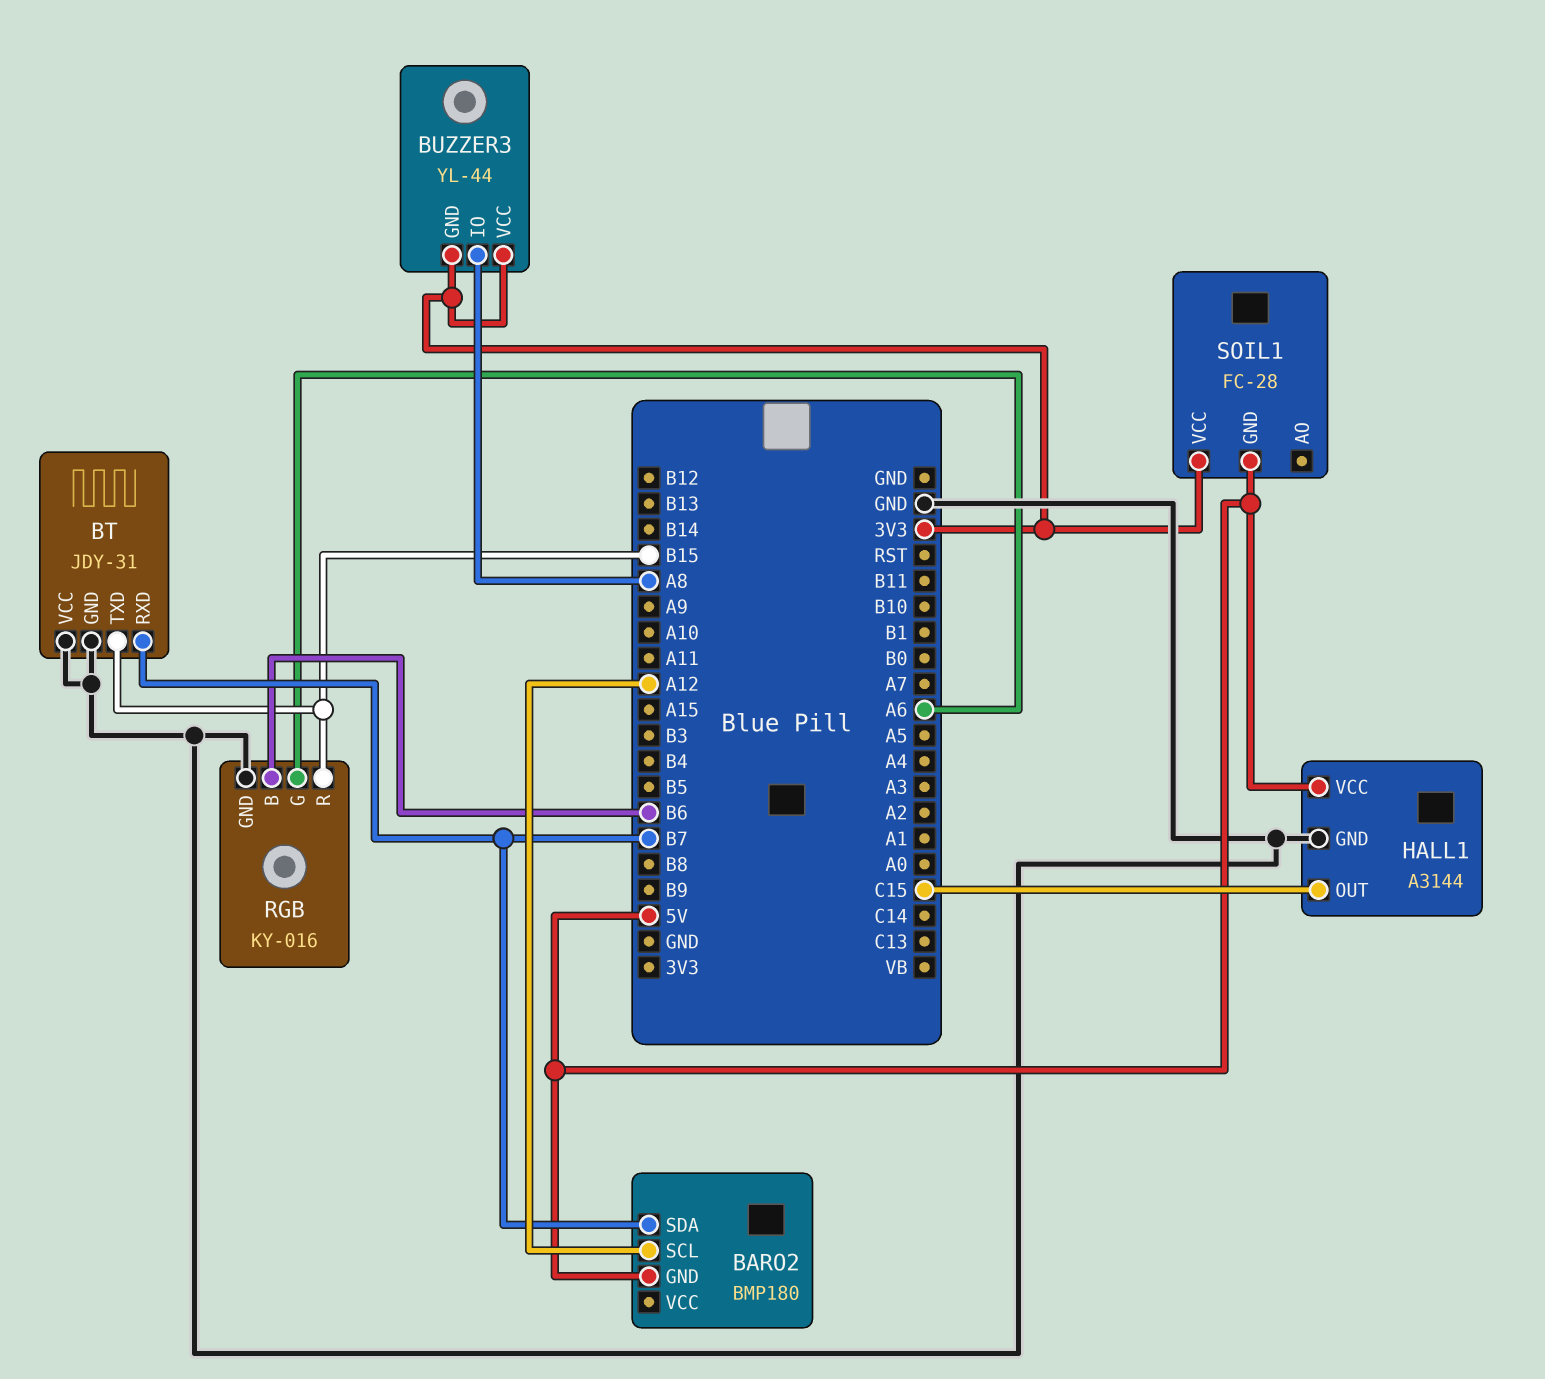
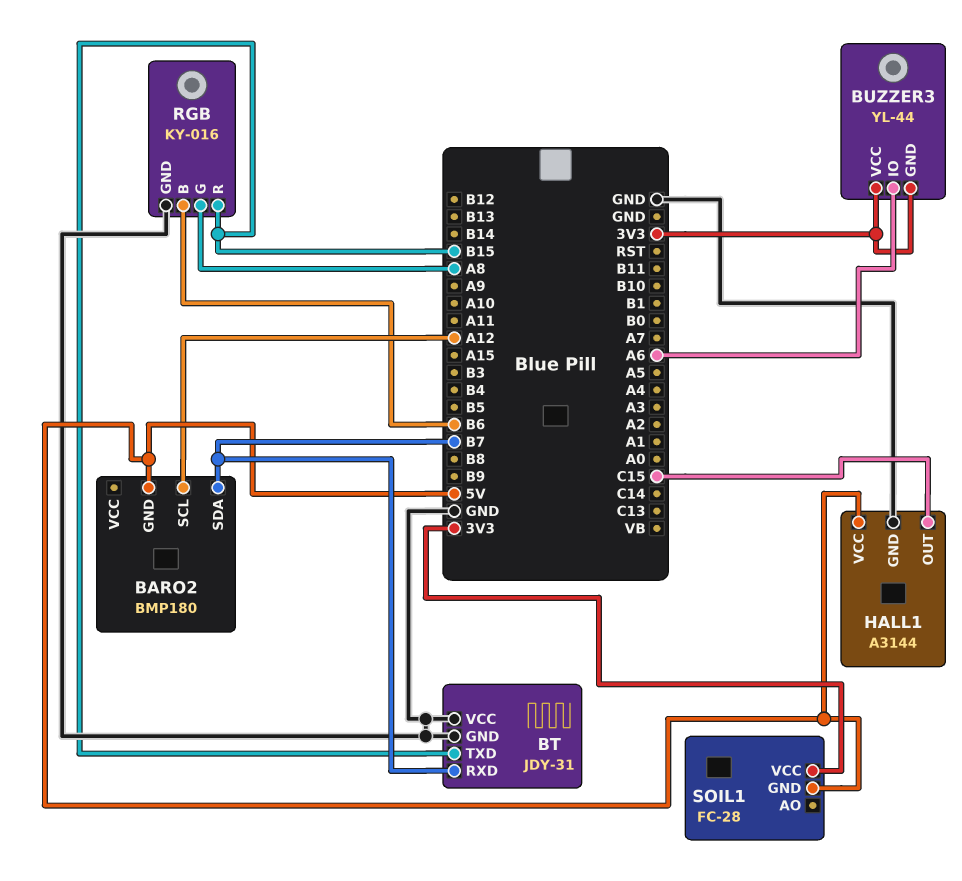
BUZZER3 pin IO: A8 -> A6
RGB pin G: A6 -> A8

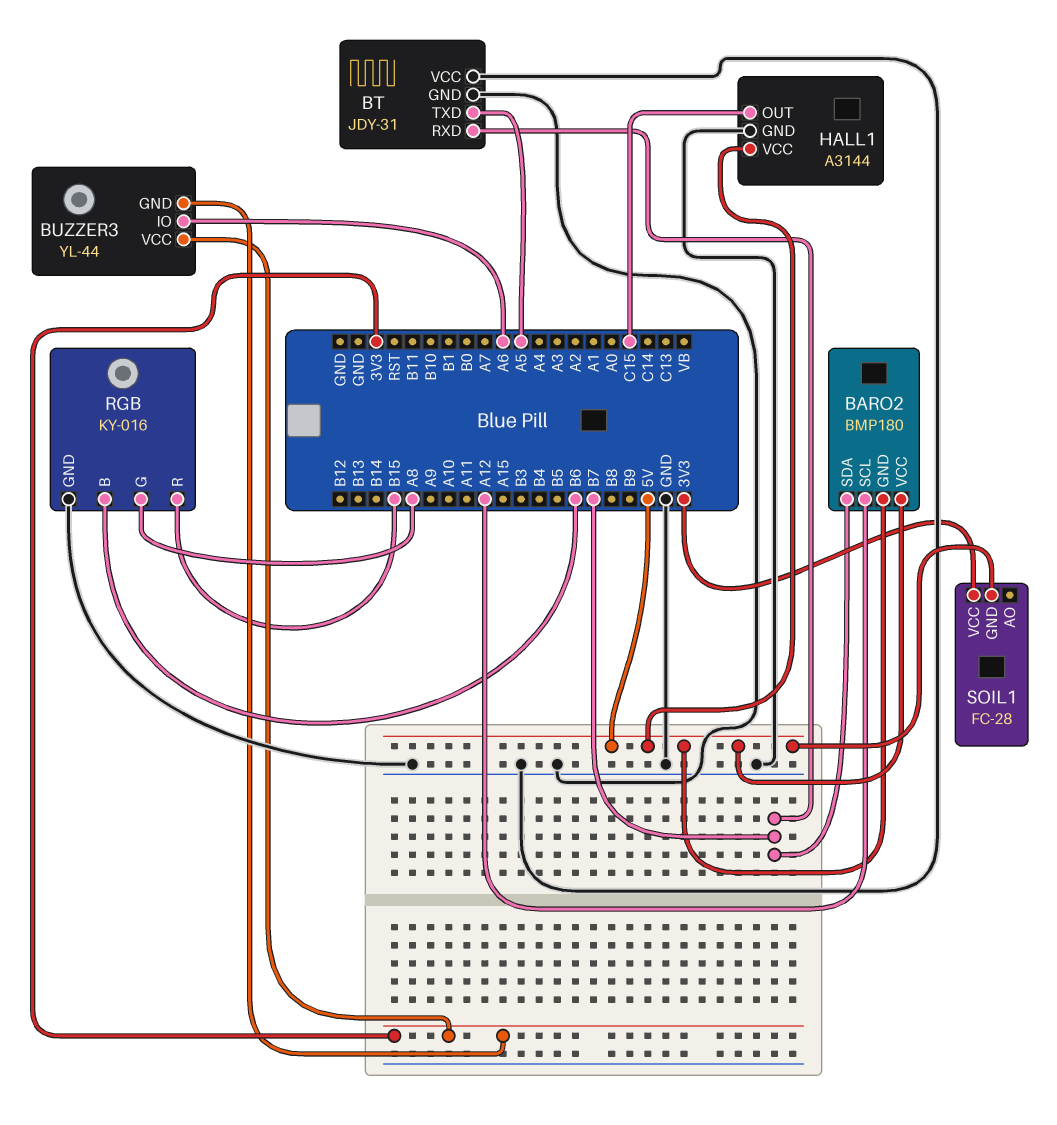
BARO2 pin VCC: none -> 5V
BT pin TXD: B15 -> A5

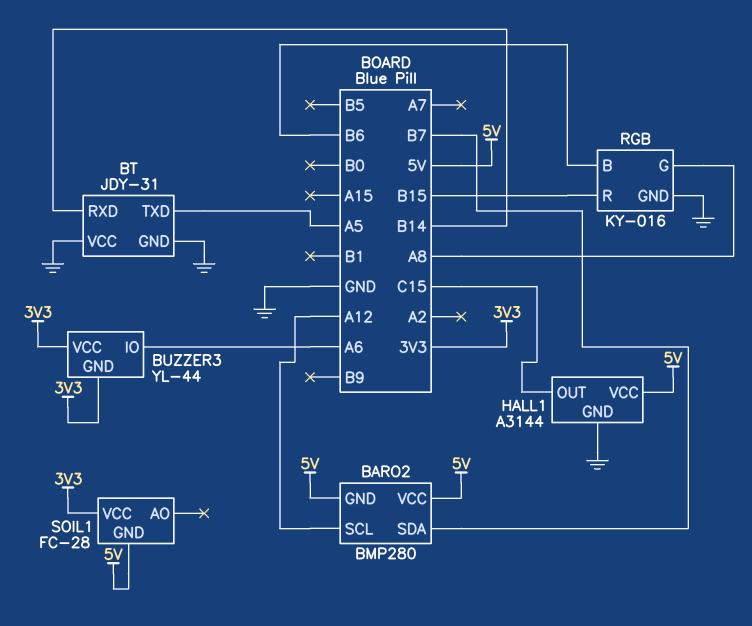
BARO2: BMP180 -> BMP280
BT pin RXD: B7 -> B14

